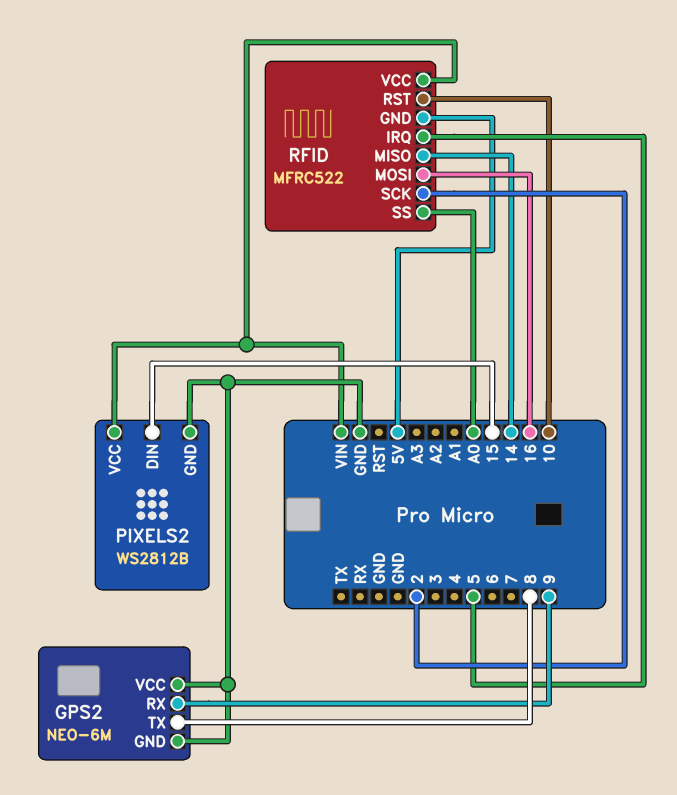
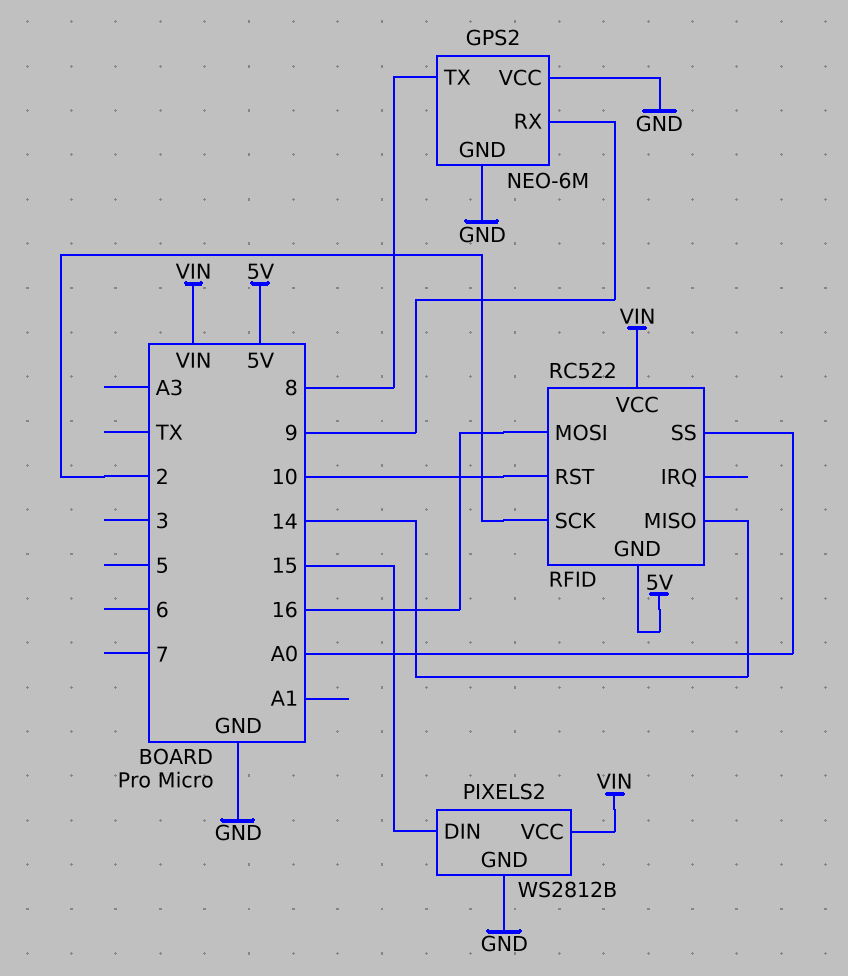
RFID: MFRC522 -> RC522
RFID pin IRQ: 5 -> none

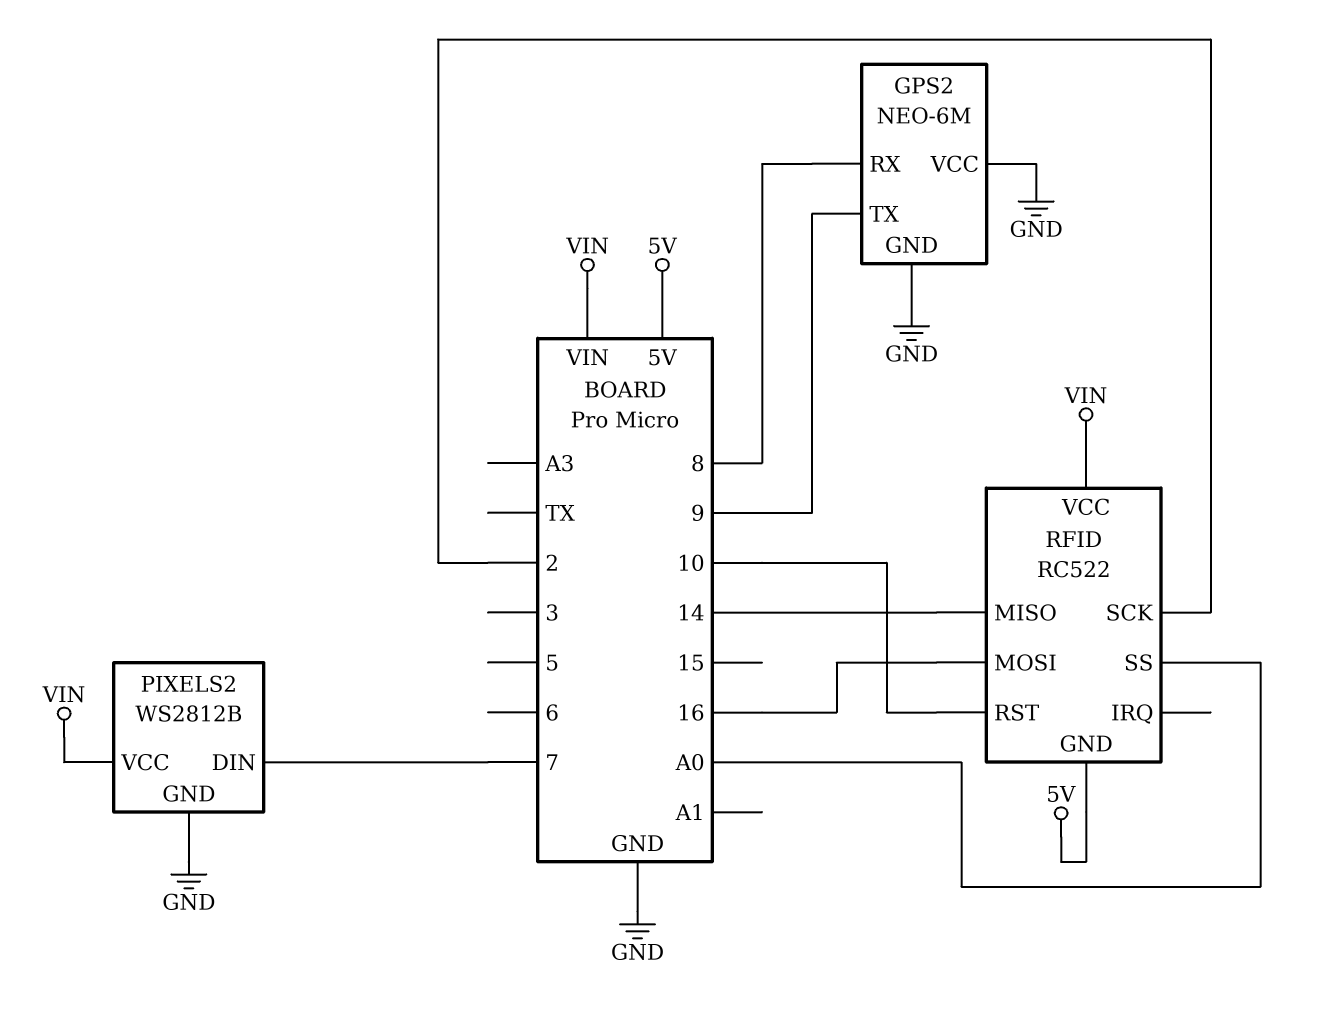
GPS2 pin RX: 9 -> 8
GPS2 pin TX: 8 -> 9
PIXELS2 pin DIN: 15 -> 7

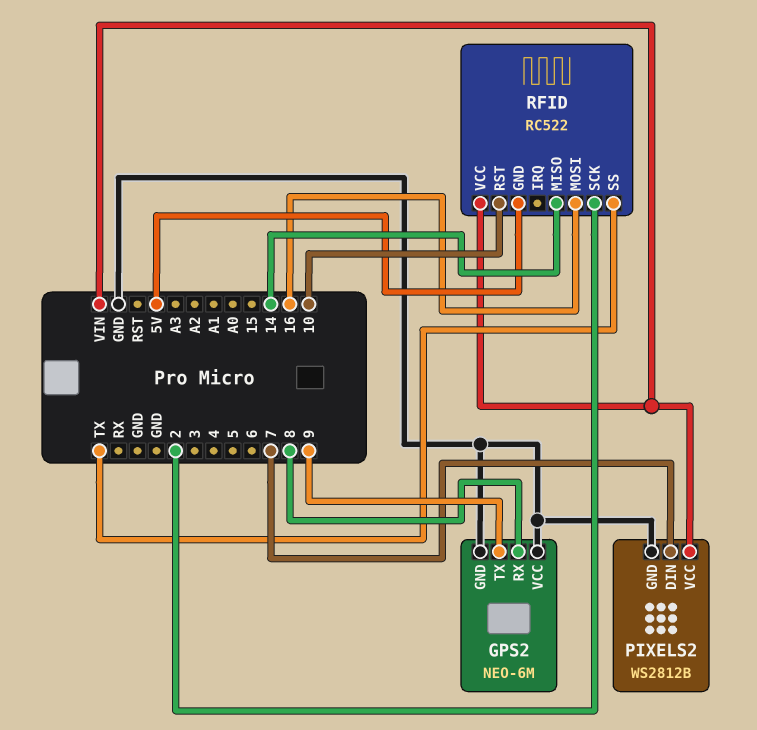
RFID pin SS: A0 -> TX

